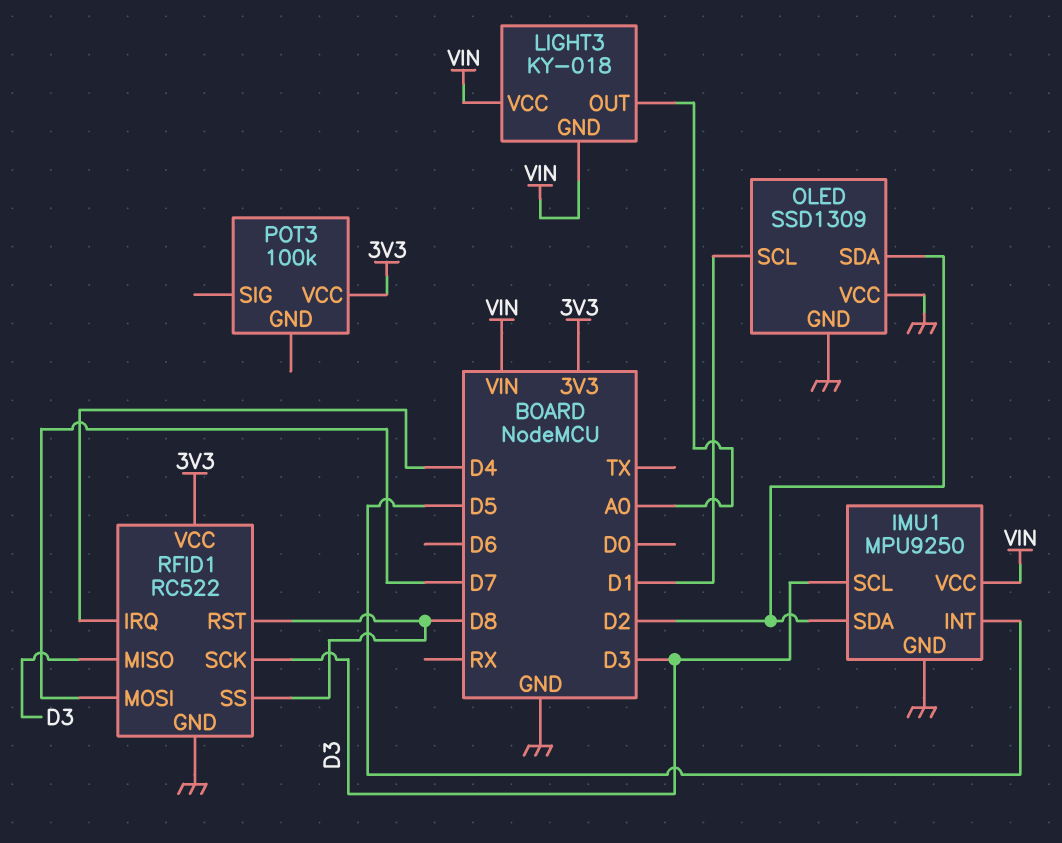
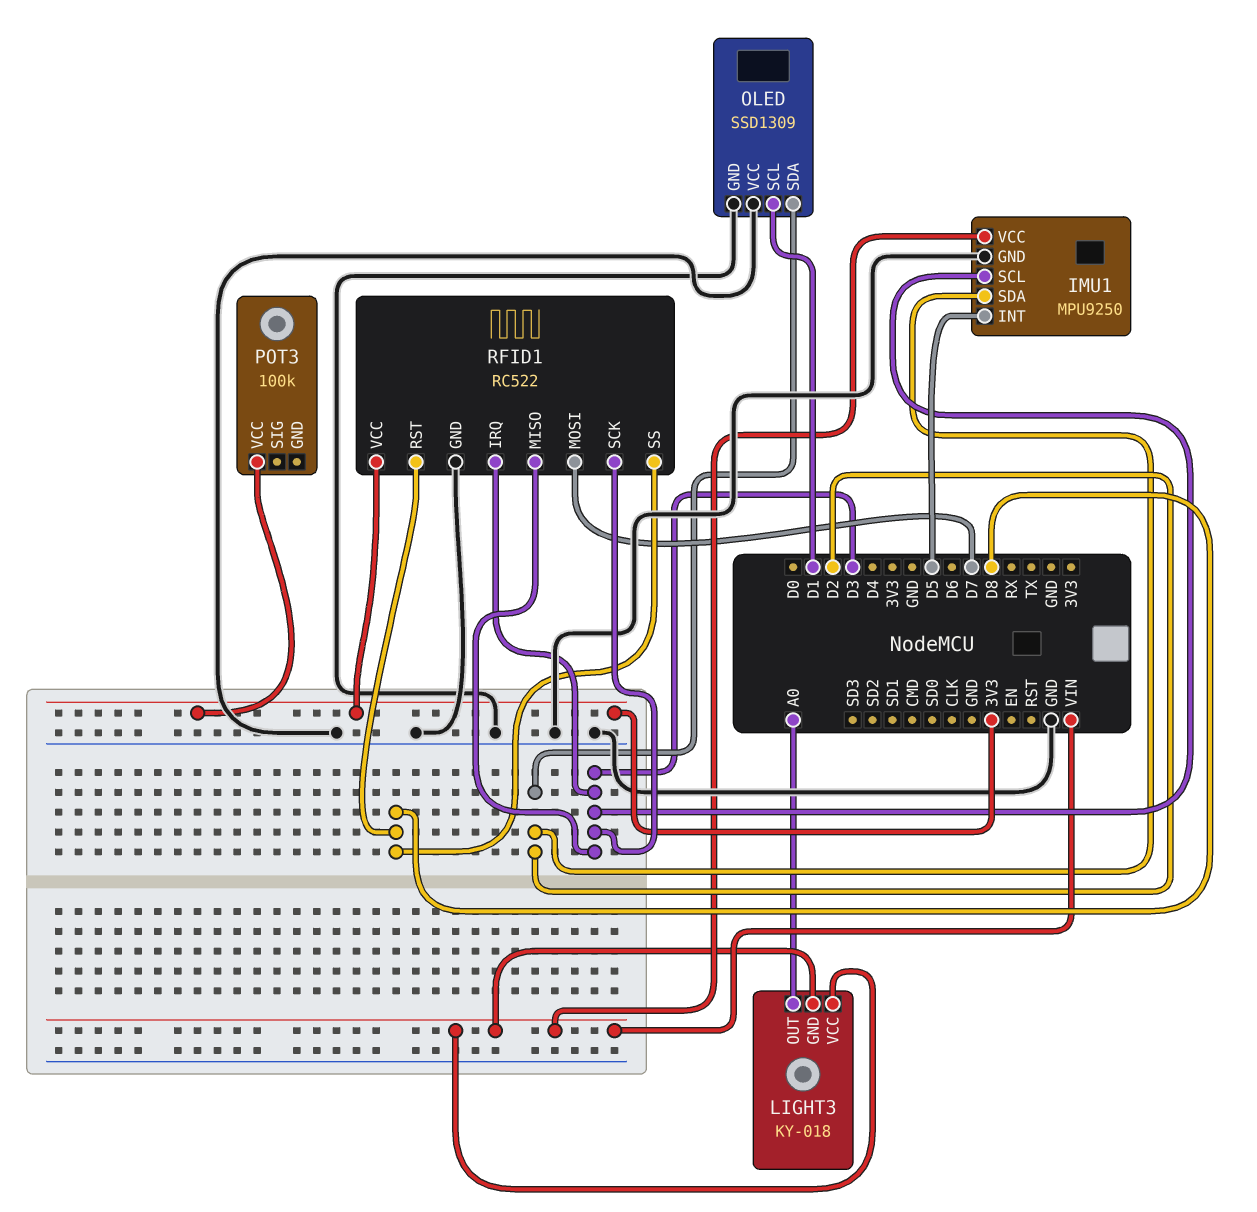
RFID1 pin IRQ: D4 -> D3

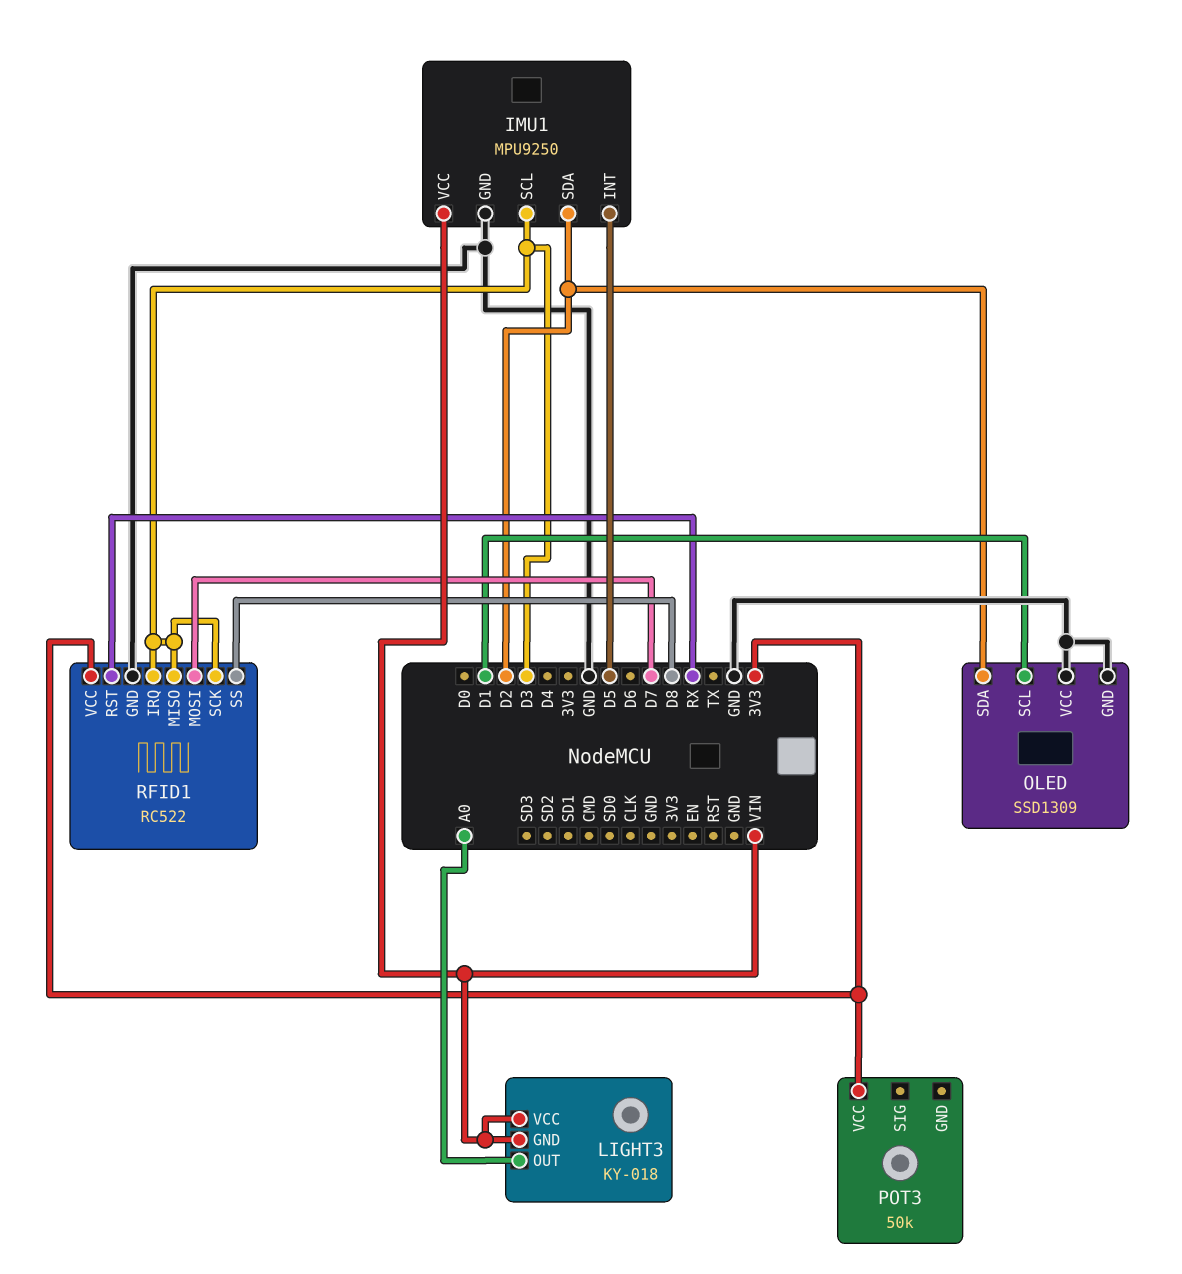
POT3: 100k -> 50k
RFID1 pin RST: D8 -> RX

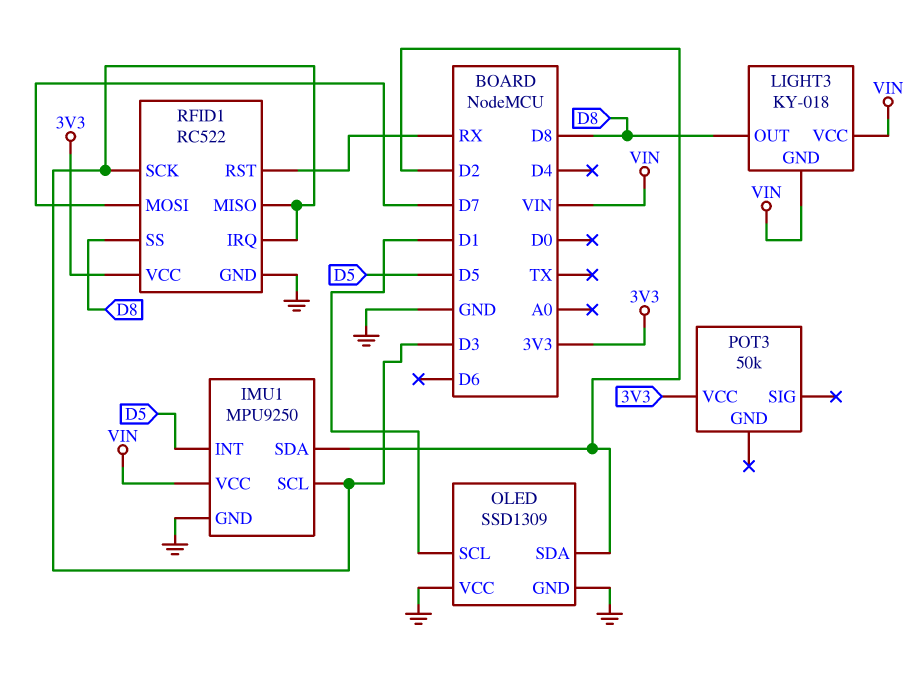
LIGHT3 pin OUT: A0 -> D8

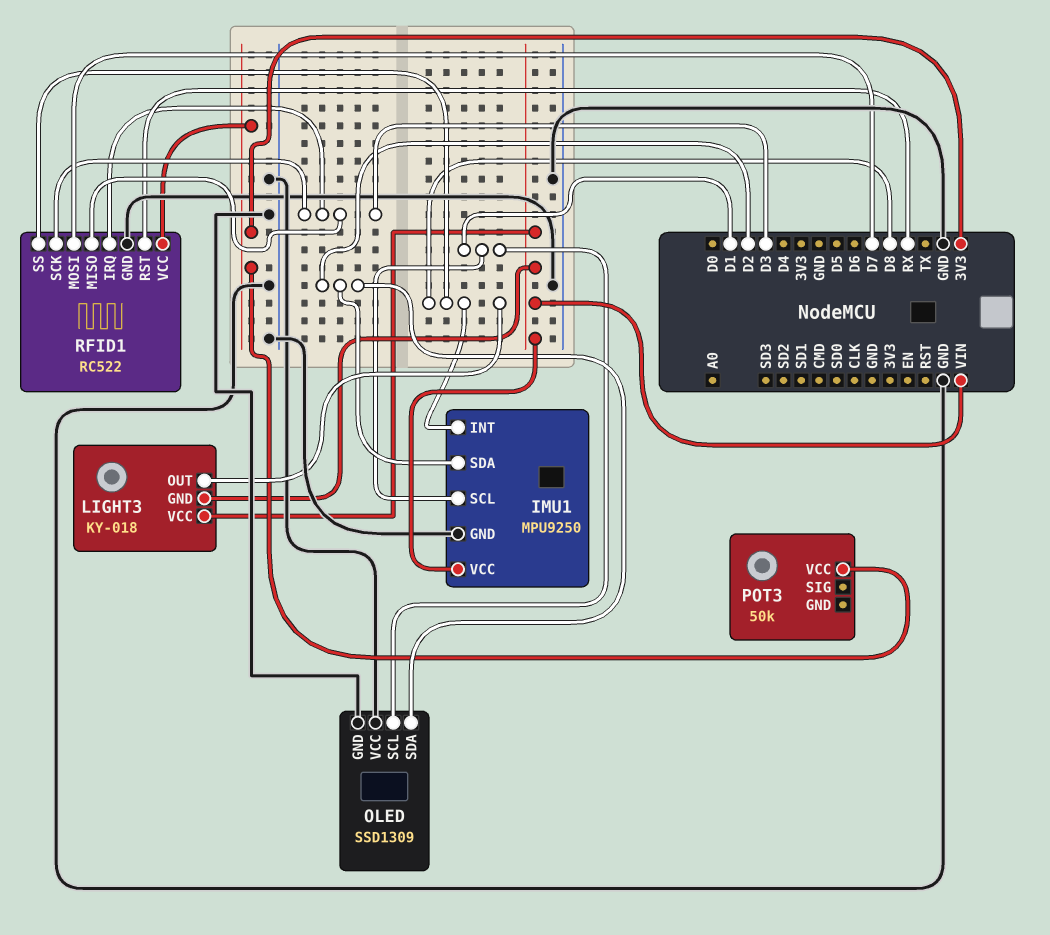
IMU1 pin INT: D5 -> D8
IMU1 pin SCL: D3 -> D1

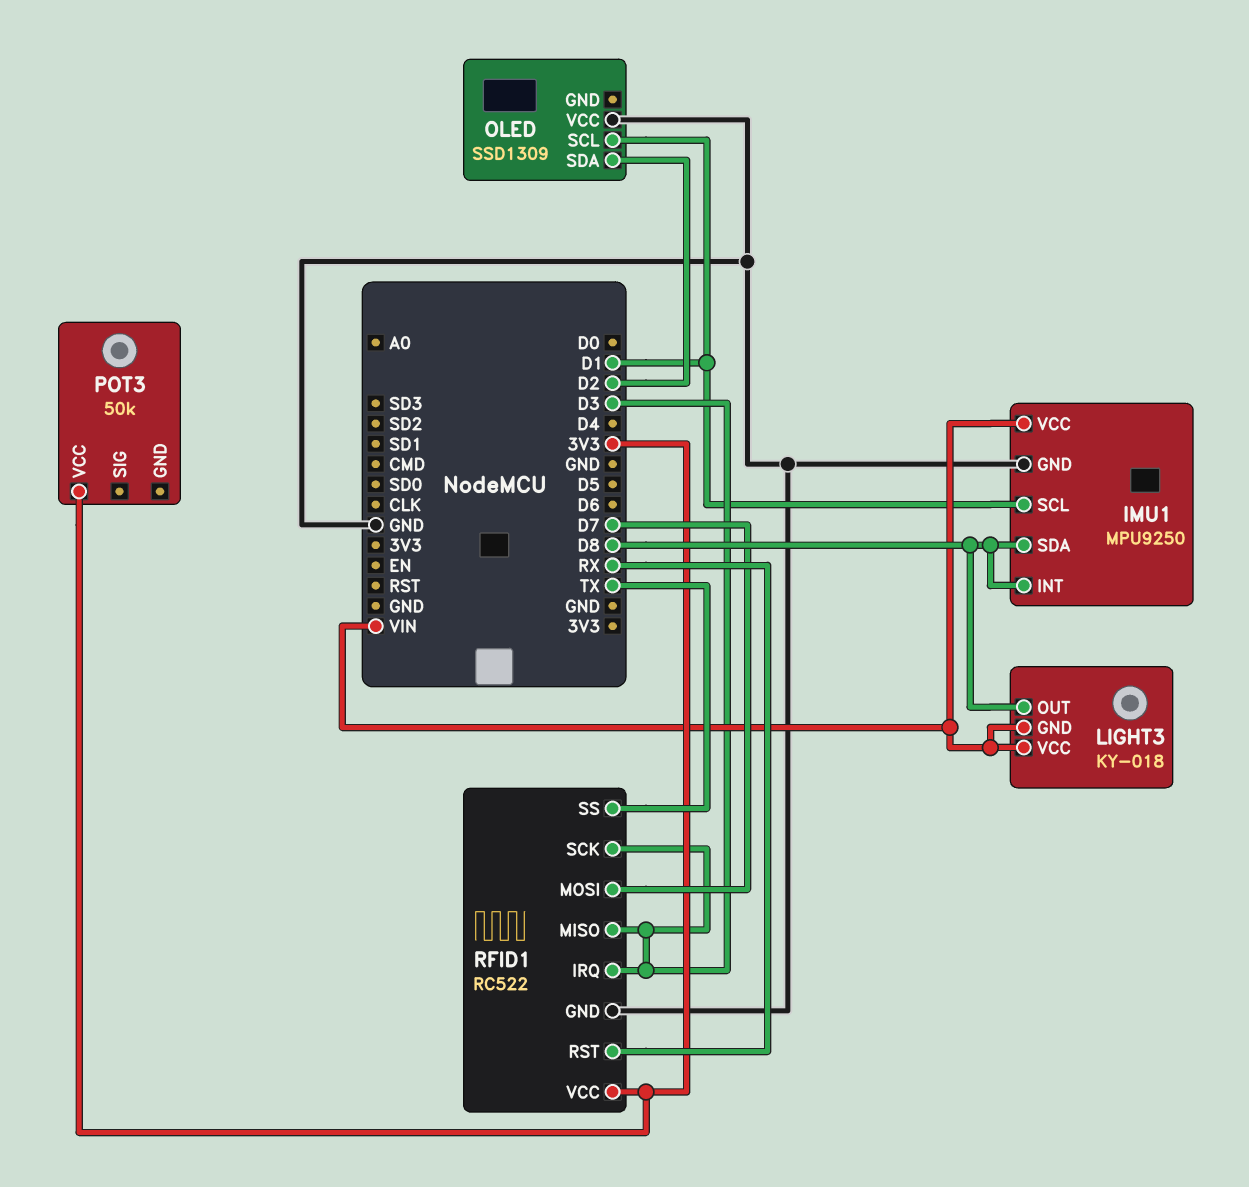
IMU1 pin SDA: D2 -> D8
OLED pin GND: GND -> none
RFID1 pin SS: D8 -> TX

